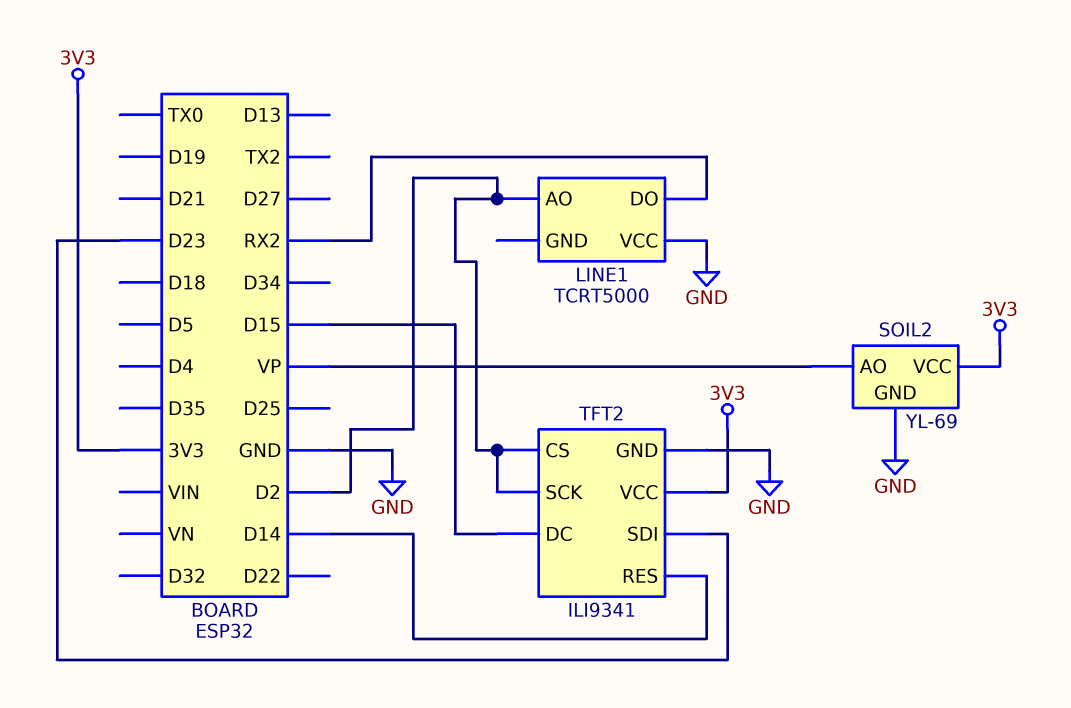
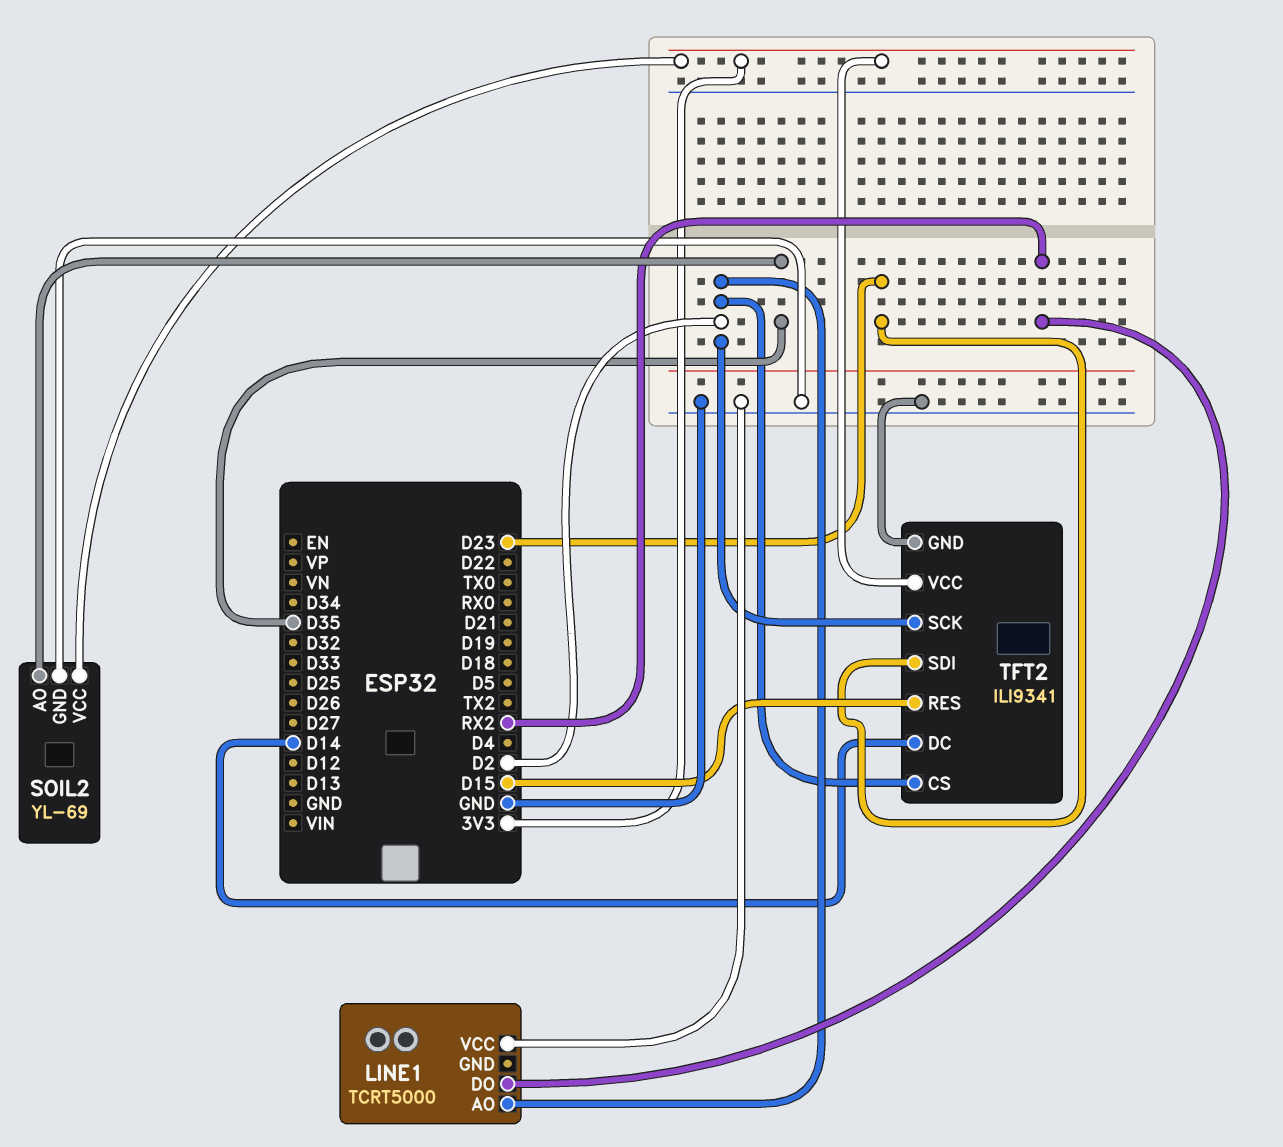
SOIL2 pin AO: VP -> D35
TFT2 pin DC: D15 -> D14
TFT2 pin RES: D14 -> D15

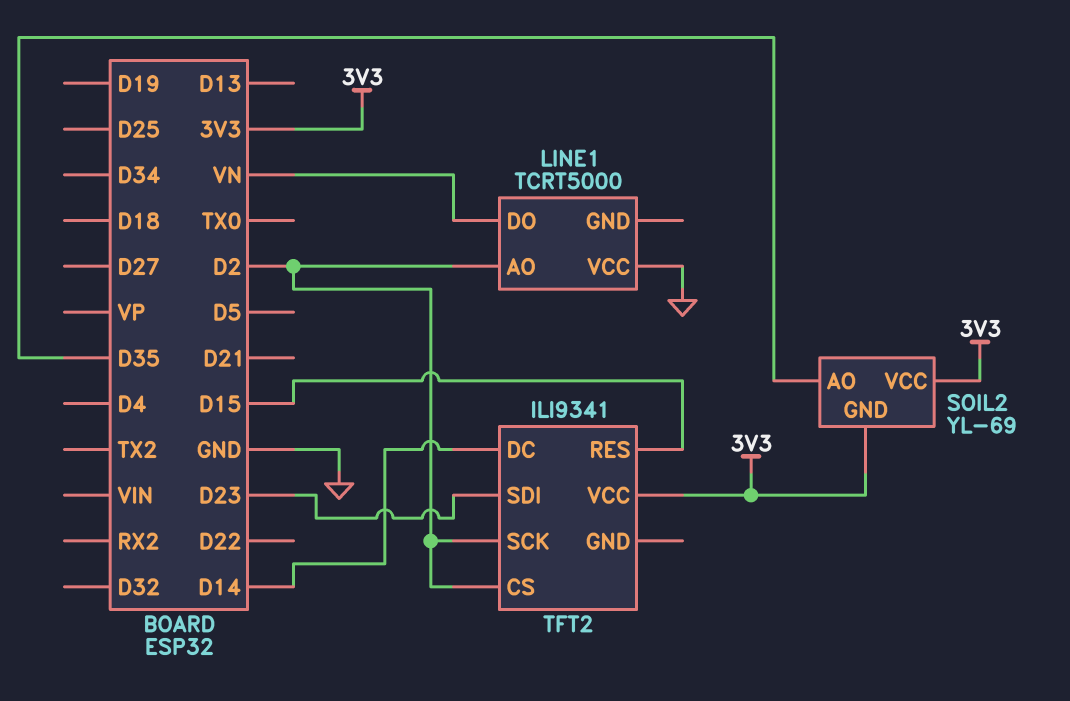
LINE1 pin DO: RX2 -> VN
SOIL2 pin GND: GND -> 3V3
TFT2 pin GND: GND -> none

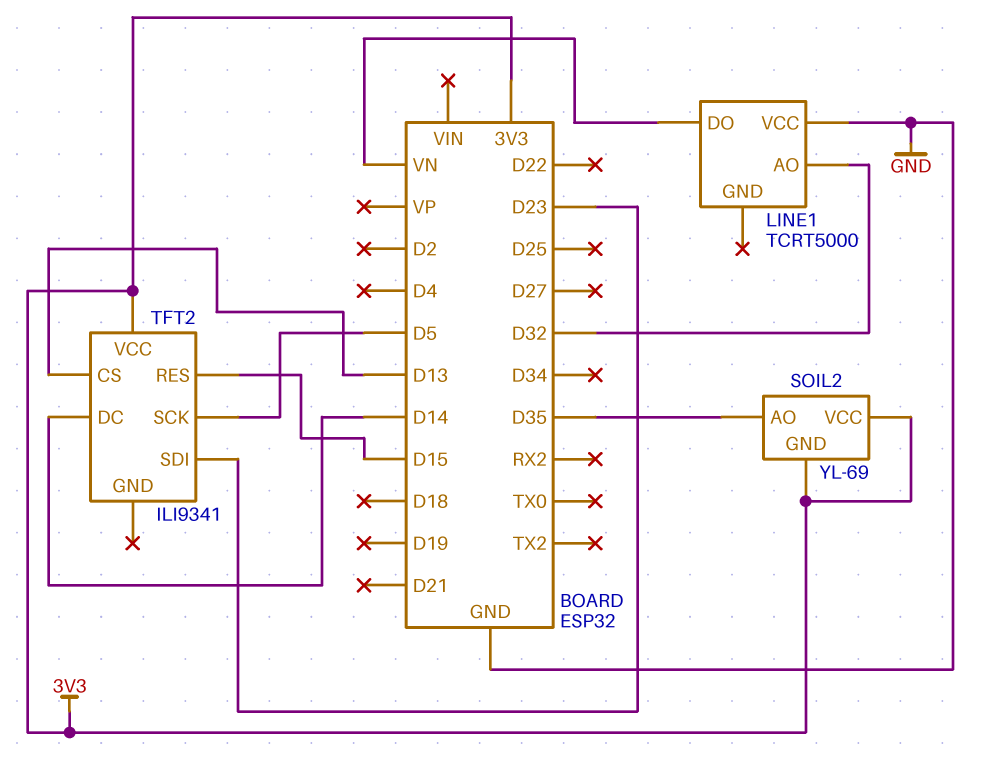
LINE1 pin AO: D2 -> D32
TFT2 pin CS: D2 -> D13
TFT2 pin SCK: D2 -> D5

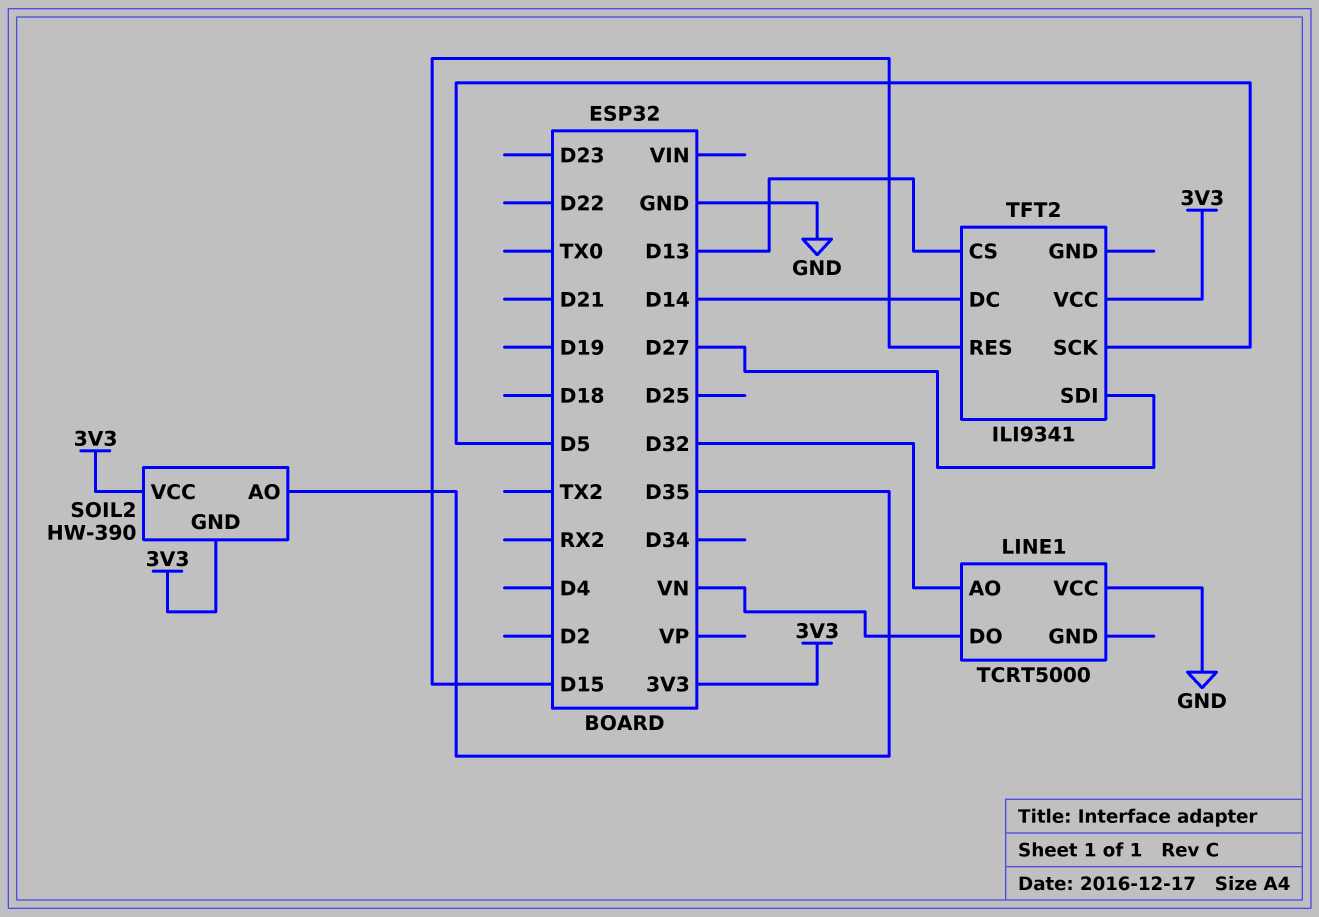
SOIL2: YL-69 -> HW-390
TFT2 pin SDI: D23 -> D27

